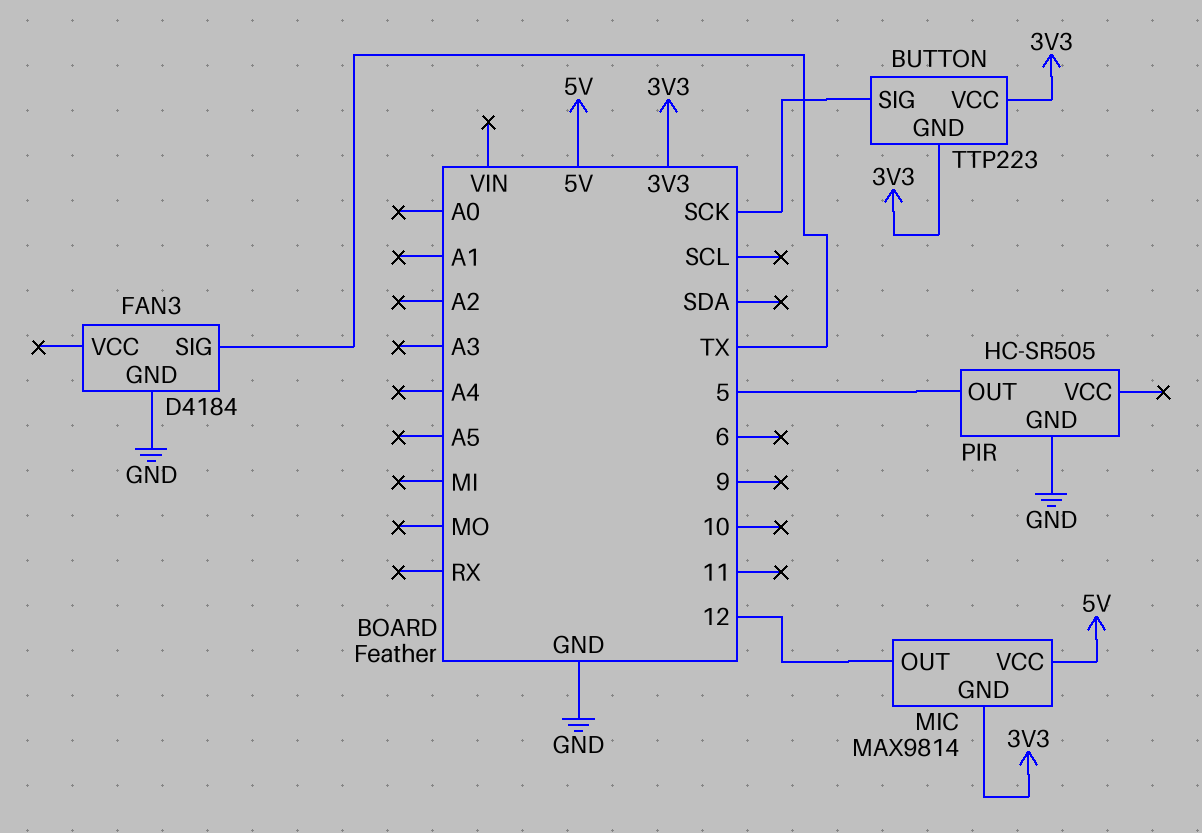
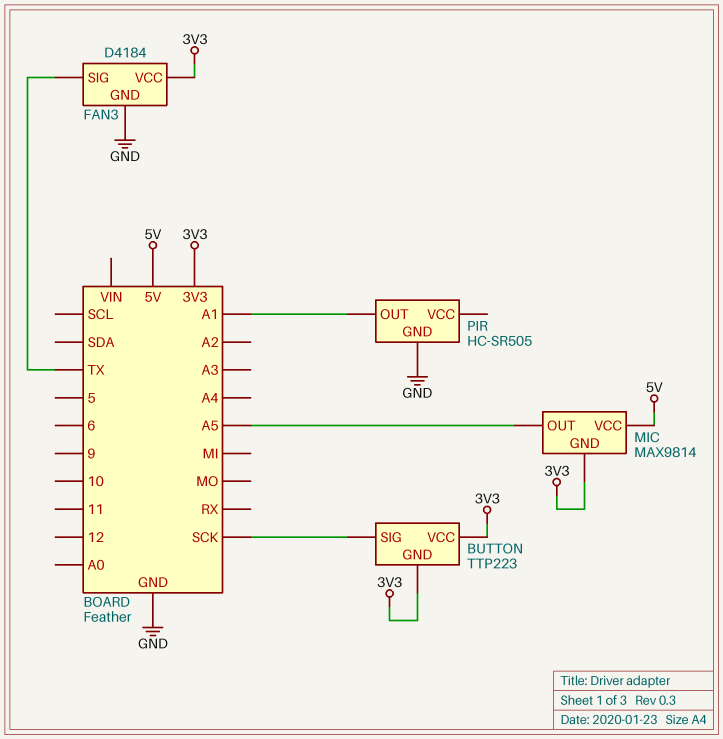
FAN3 pin VCC: none -> 3V3
MIC pin OUT: 12 -> A5
PIR pin OUT: 5 -> A1

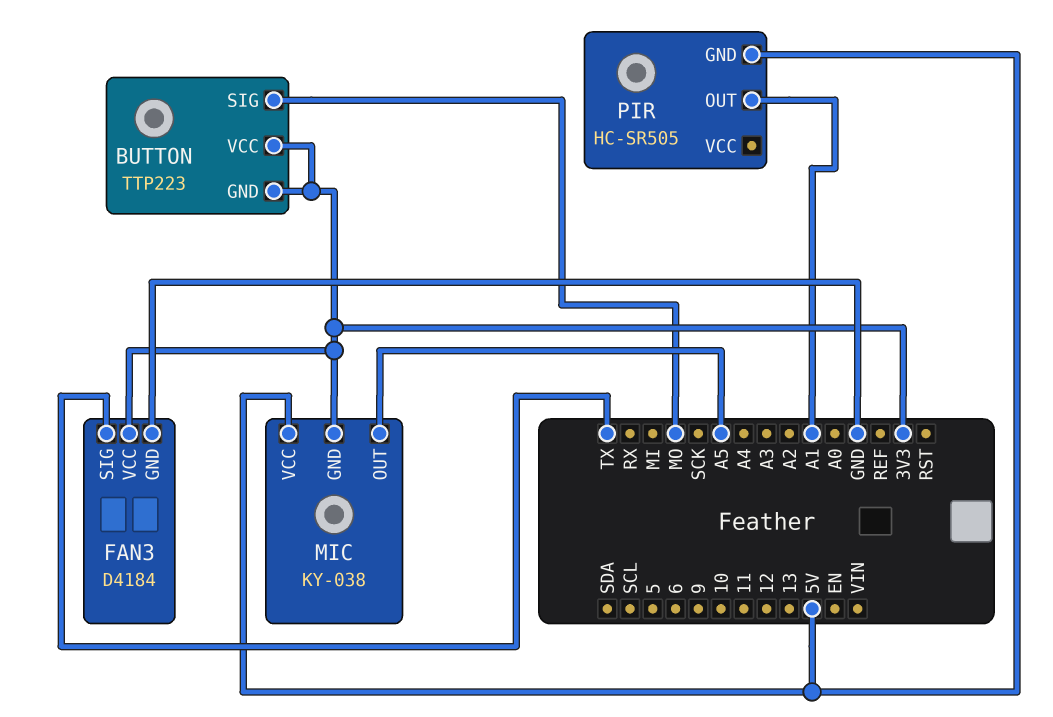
BUTTON pin SIG: SCK -> MO
MIC: MAX9814 -> KY-038
PIR pin GND: GND -> 5V

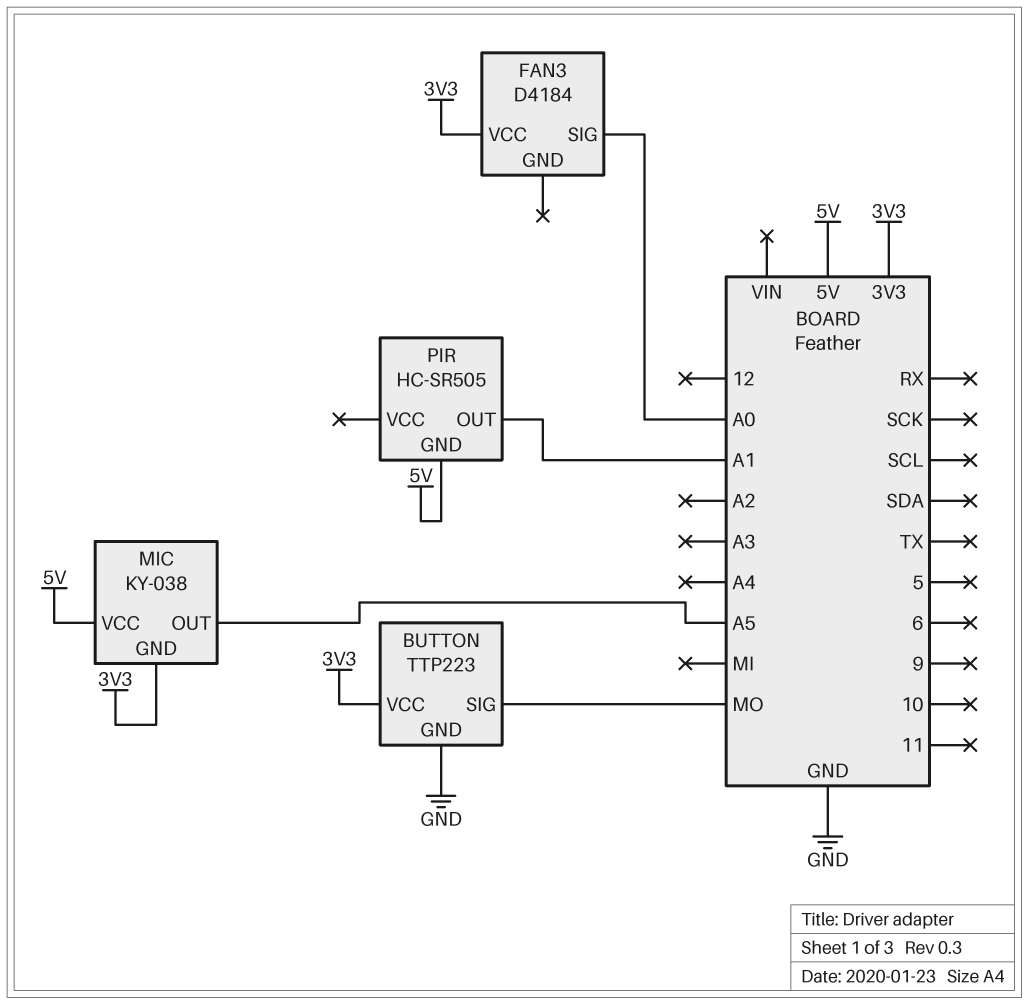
BUTTON pin GND: 3V3 -> GND
FAN3 pin GND: GND -> none
FAN3 pin SIG: TX -> A0

